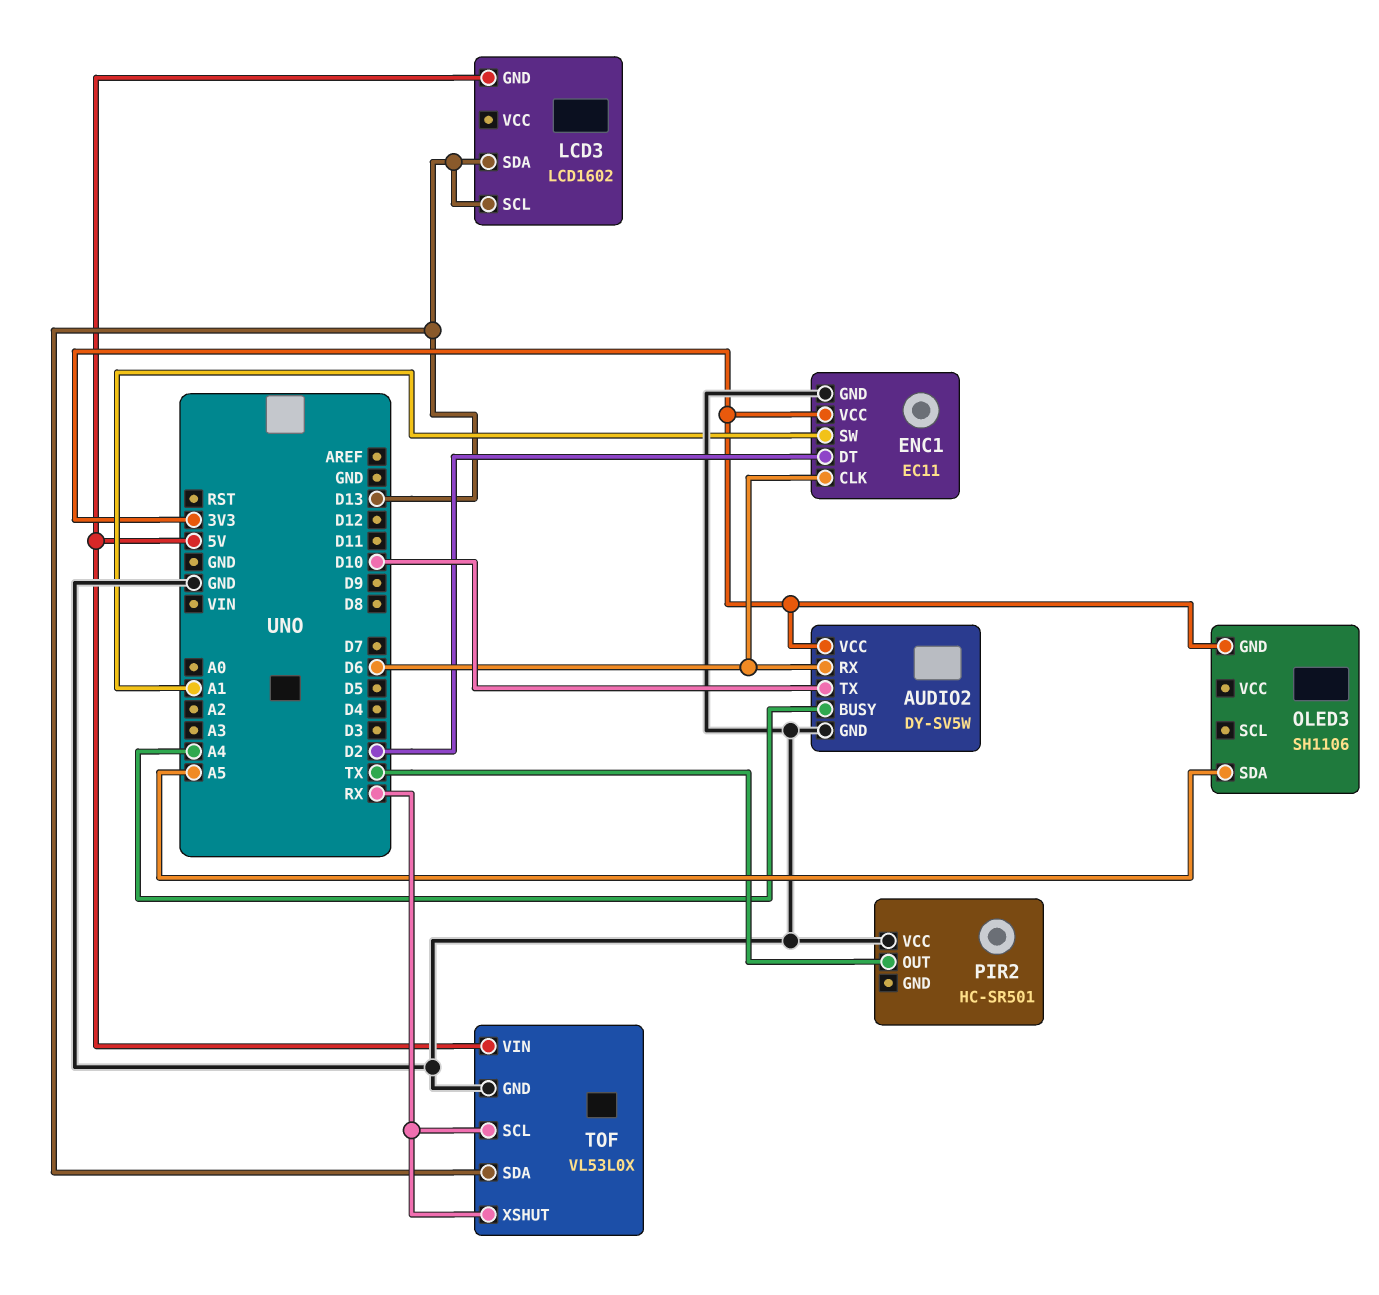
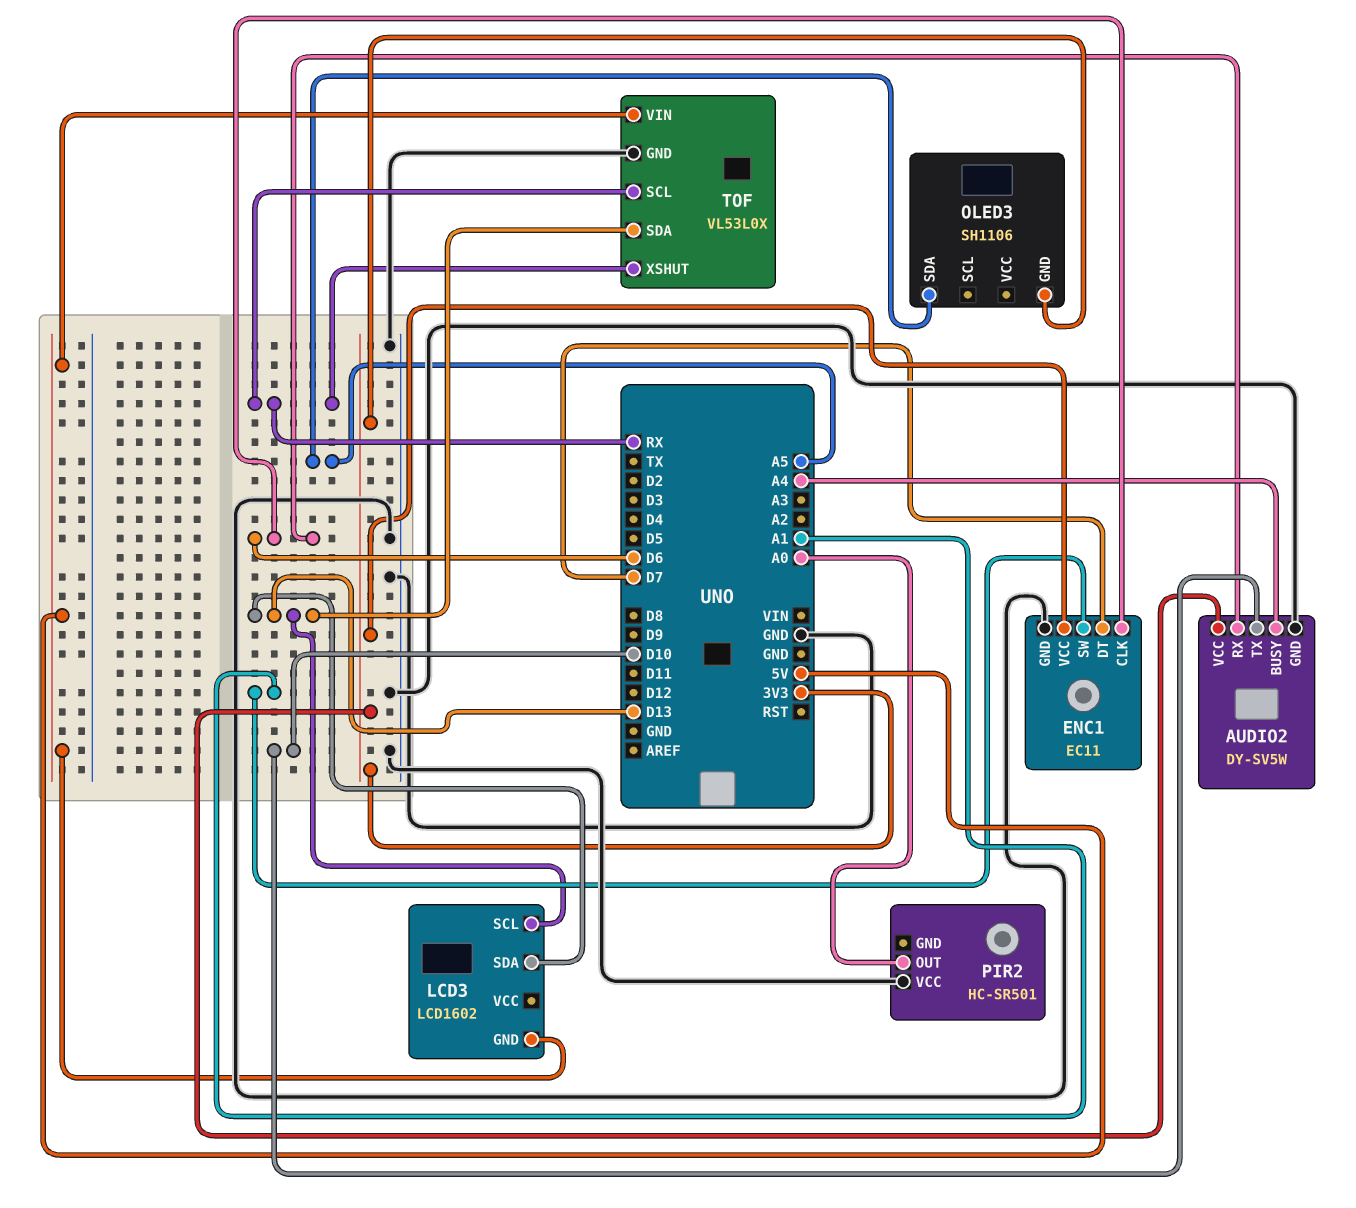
ENC1 pin DT: D2 -> D7
PIR2 pin OUT: TX -> A0

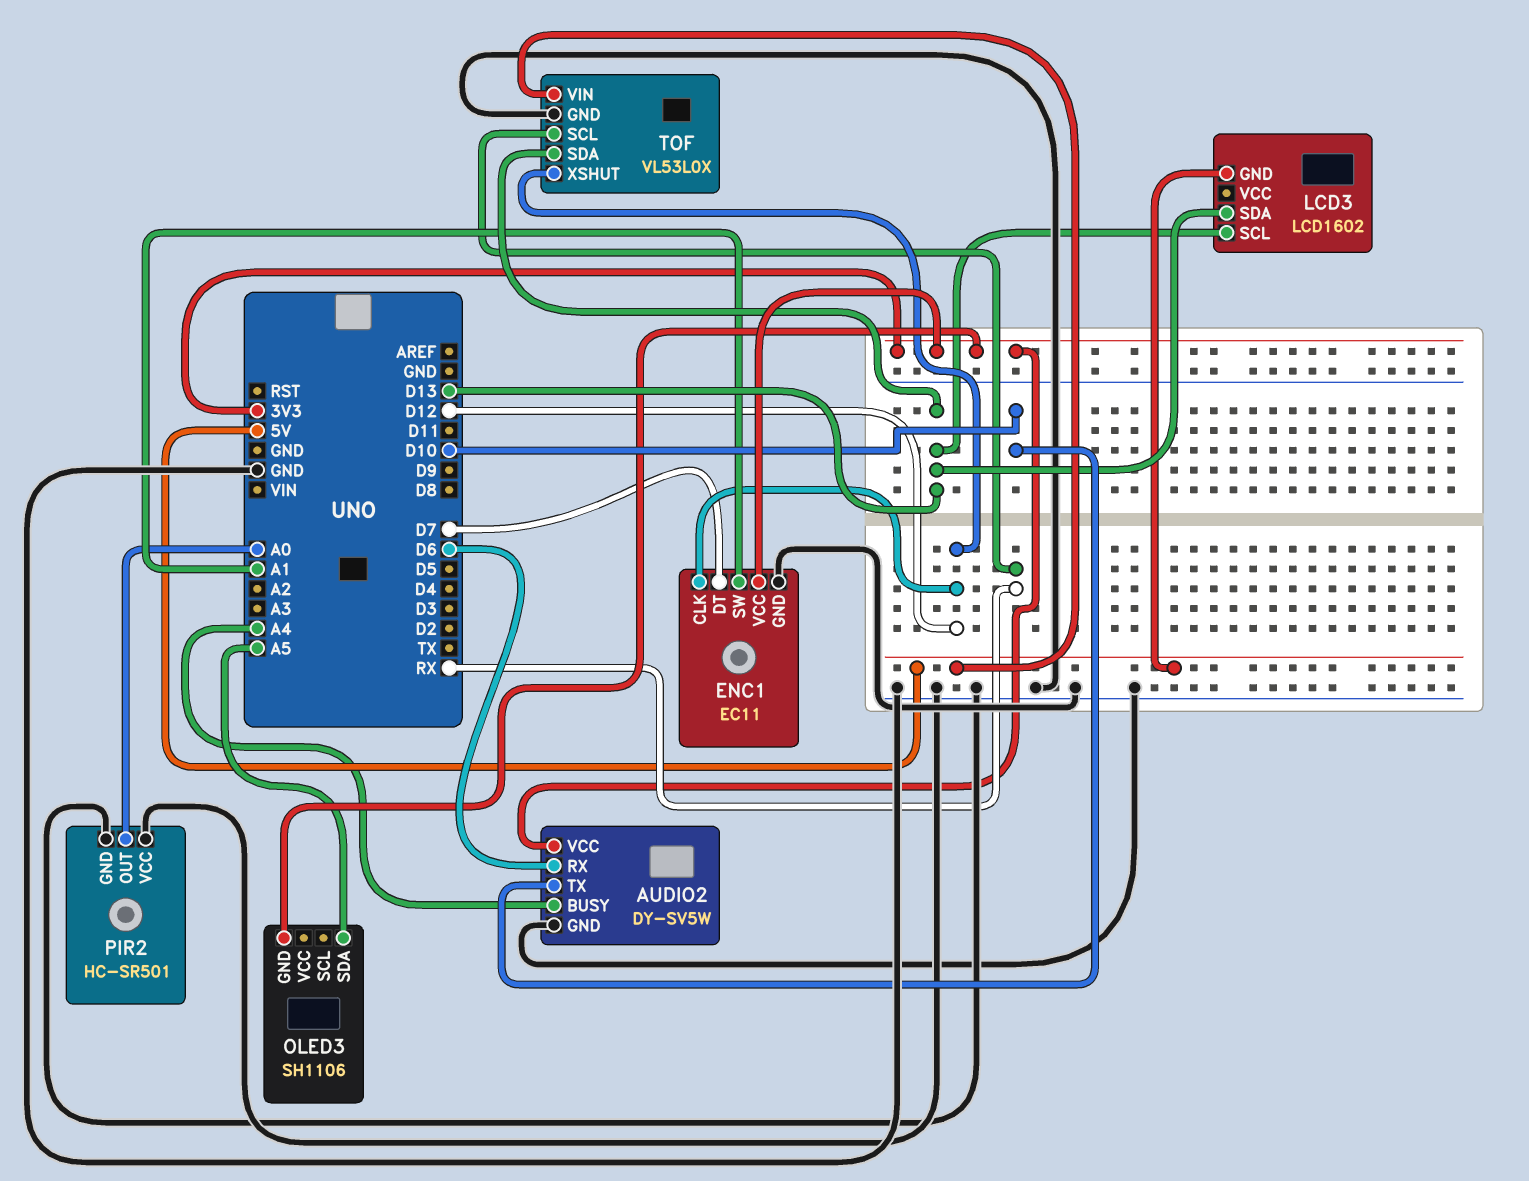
ENC1 pin CLK: D6 -> D12
PIR2 pin GND: none -> GND
TOF pin XSHUT: RX -> D12

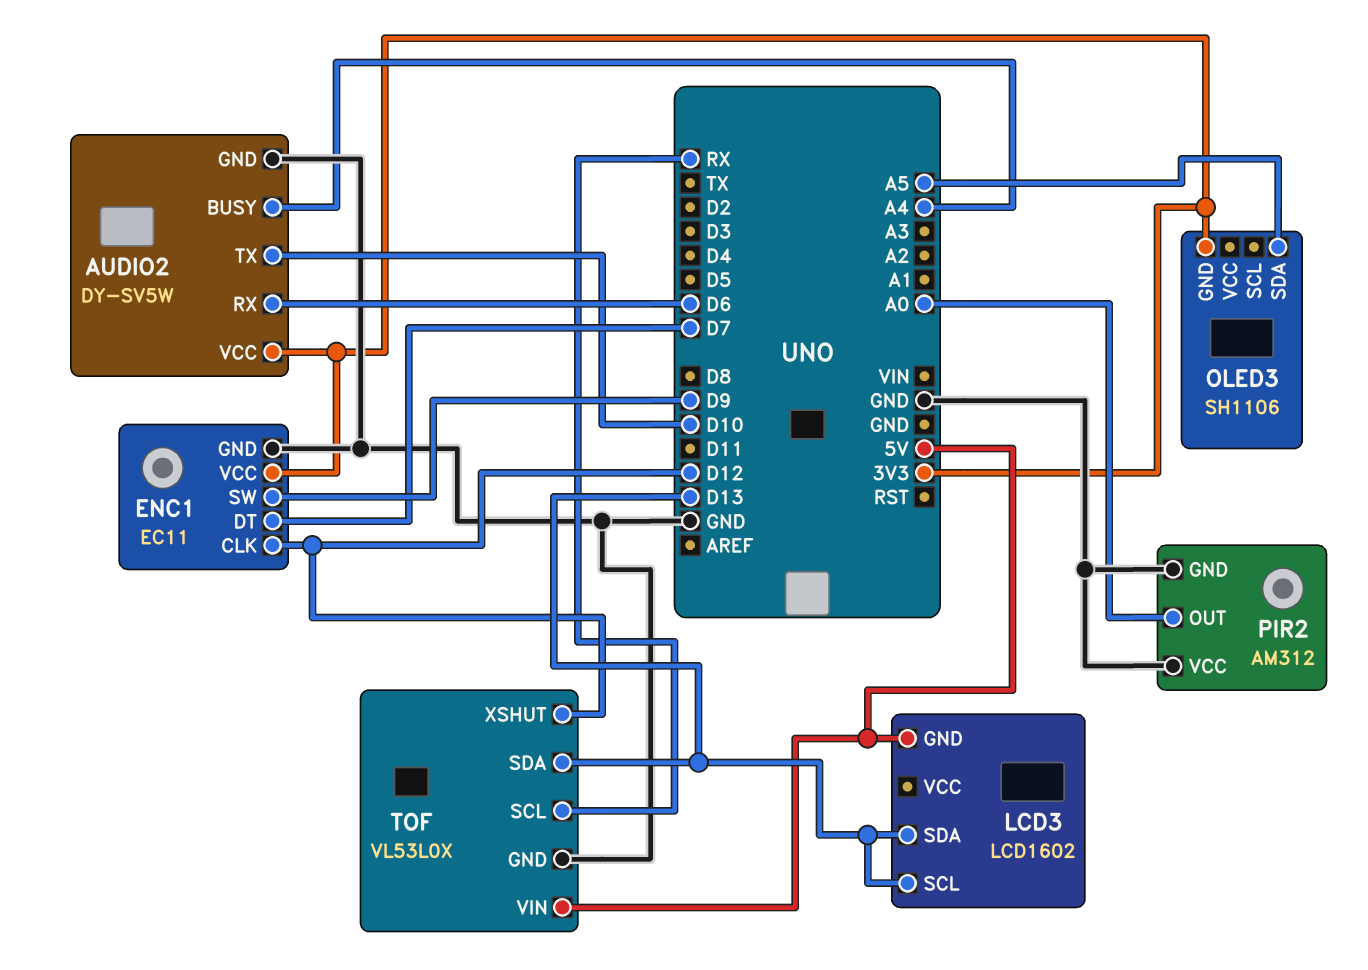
ENC1 pin SW: A1 -> D9
PIR2: HC-SR501 -> AM312

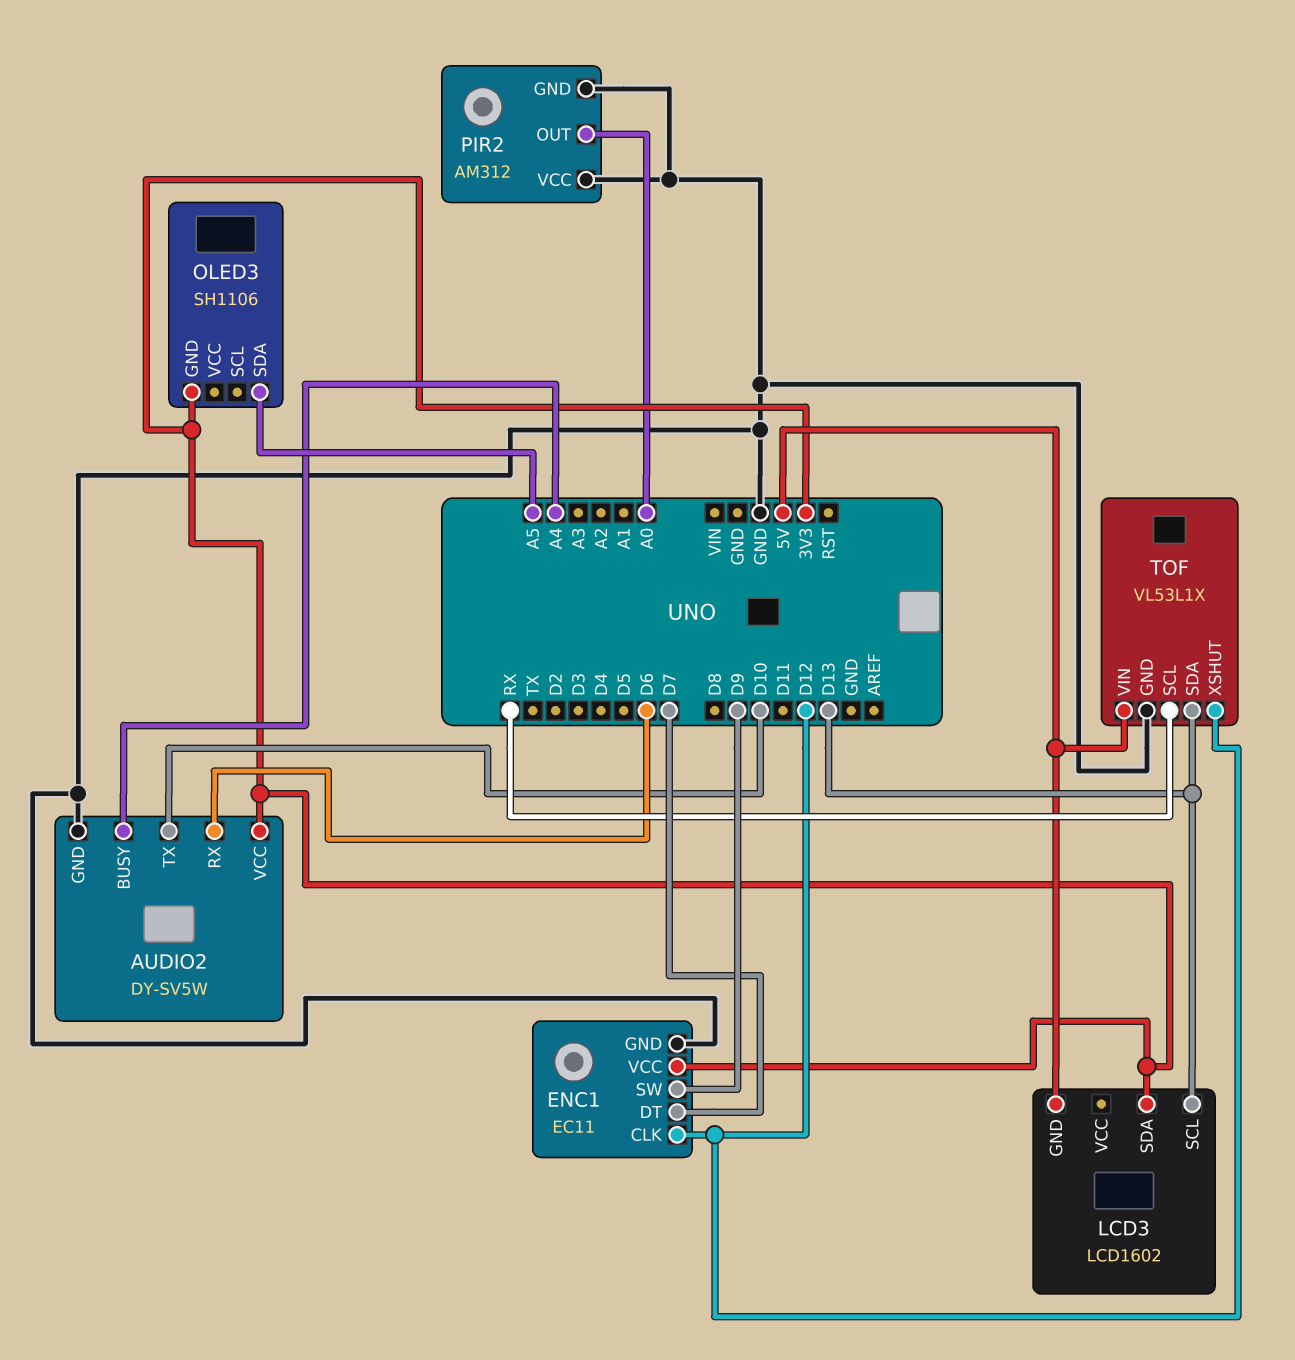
LCD3 pin SDA: D13 -> 3V3
TOF: VL53L0X -> VL53L1X

